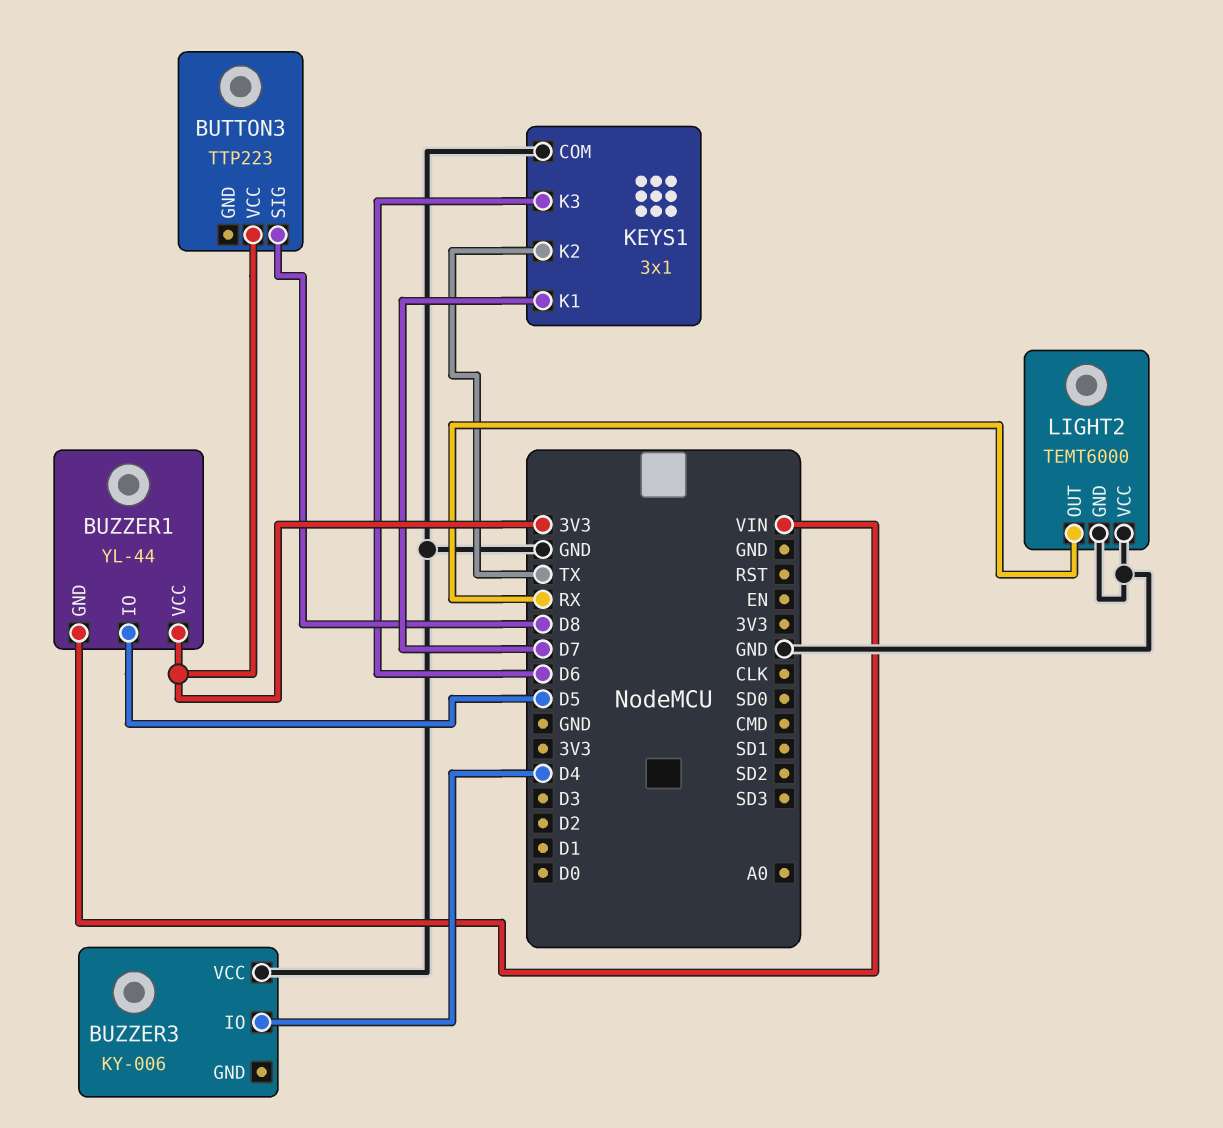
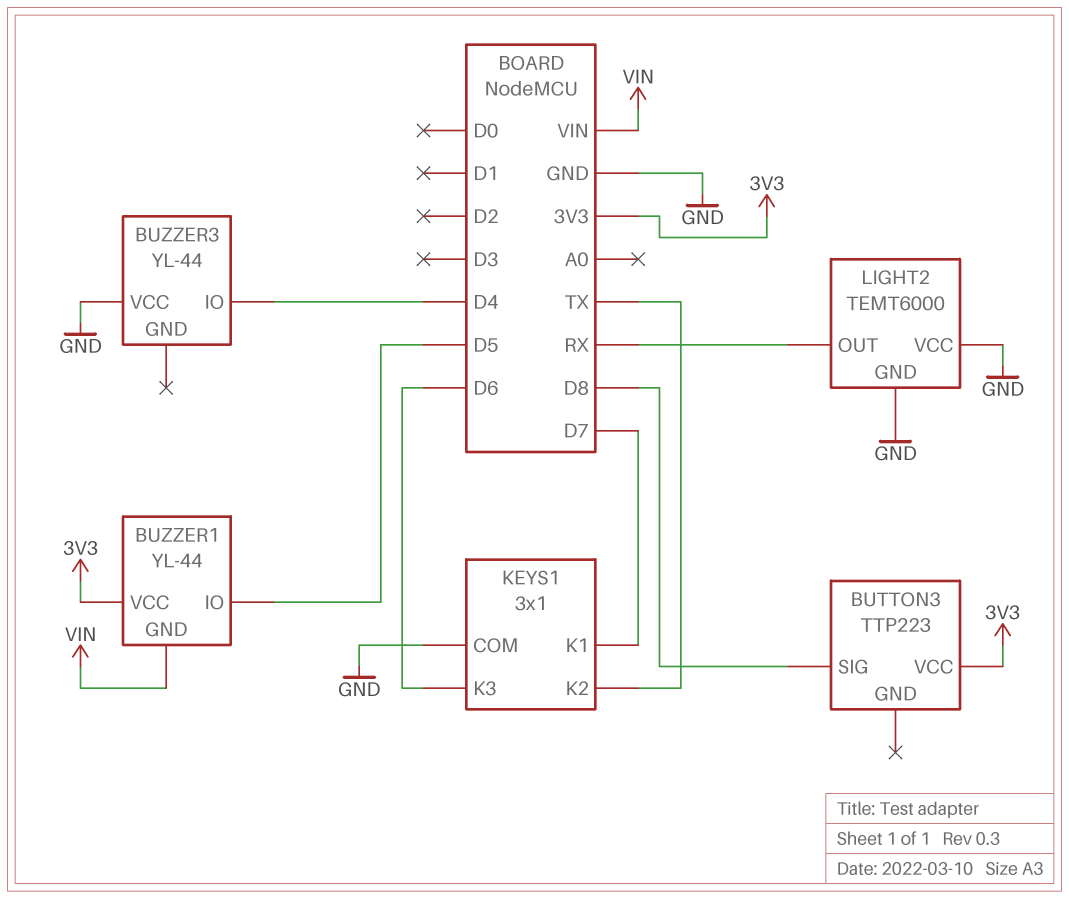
BUZZER3: KY-006 -> YL-44

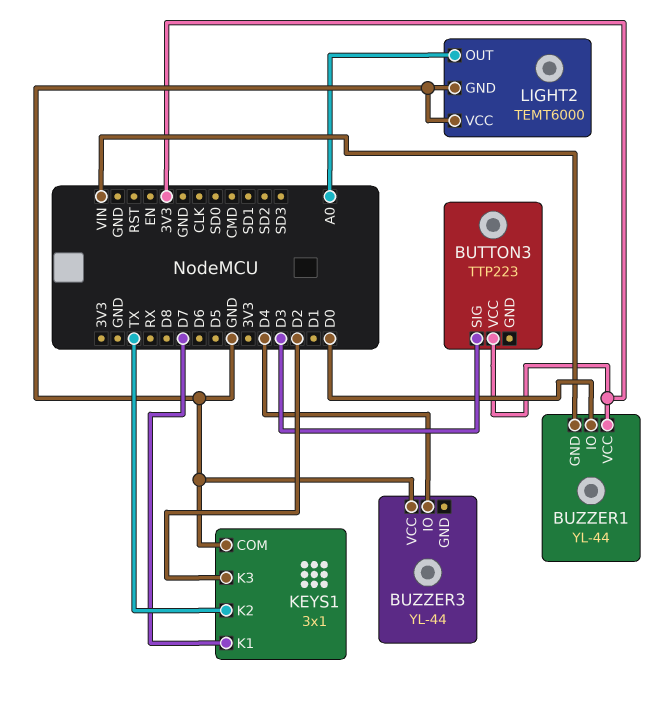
BUTTON3 pin SIG: D8 -> D3
BUZZER1 pin IO: D5 -> D0
KEYS1 pin K3: D6 -> D2
LIGHT2 pin OUT: RX -> A0

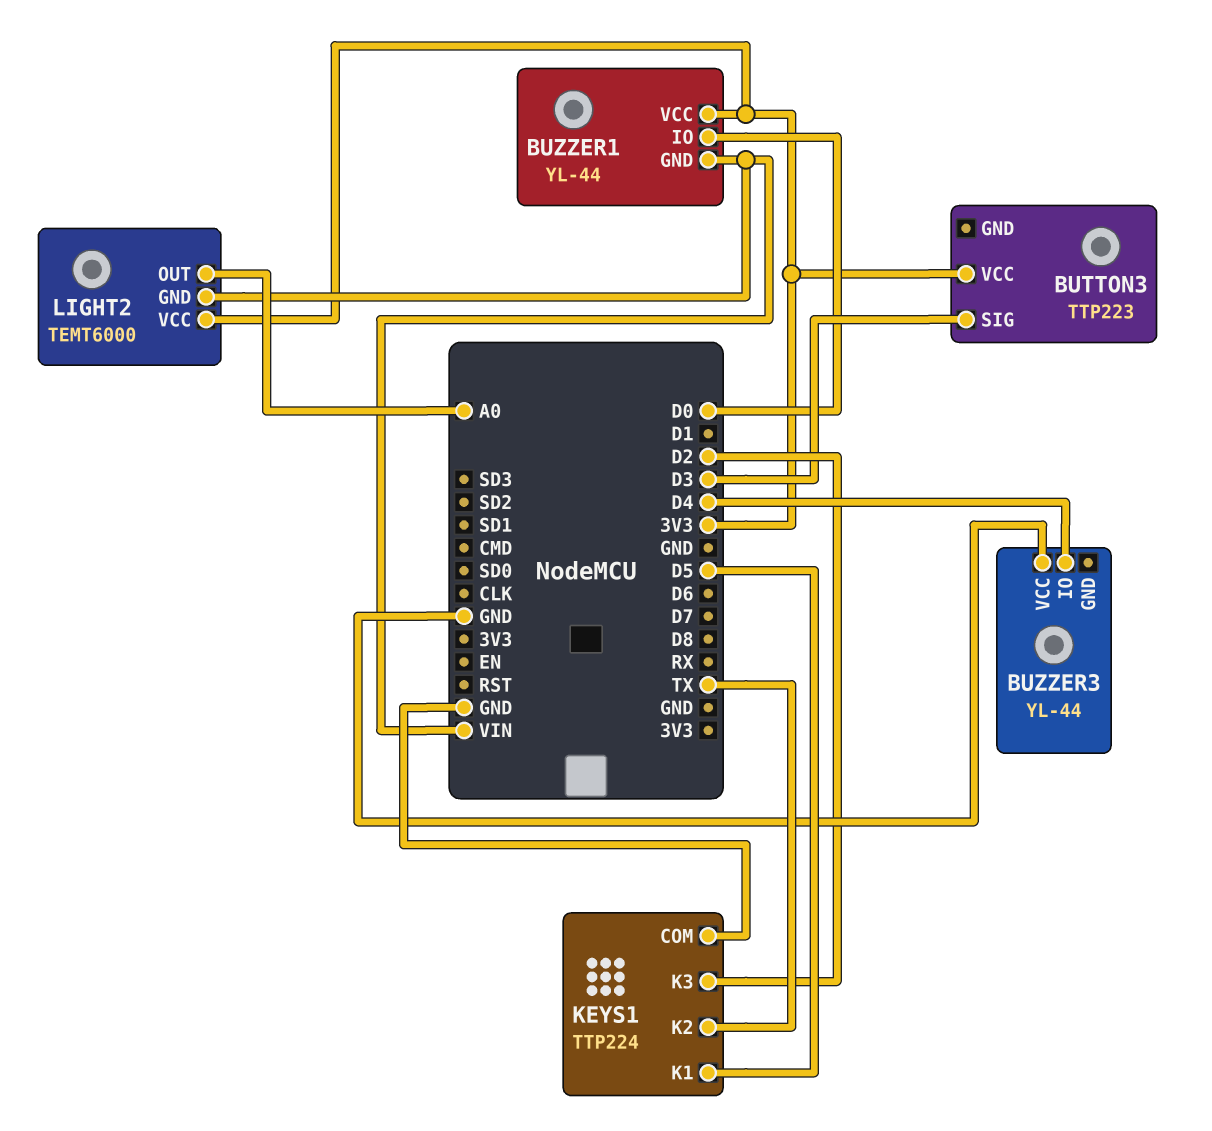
KEYS1: 3x1 -> TTP224
KEYS1 pin K1: D7 -> D5
LIGHT2 pin GND: GND -> VIN
LIGHT2 pin VCC: GND -> 3V3

